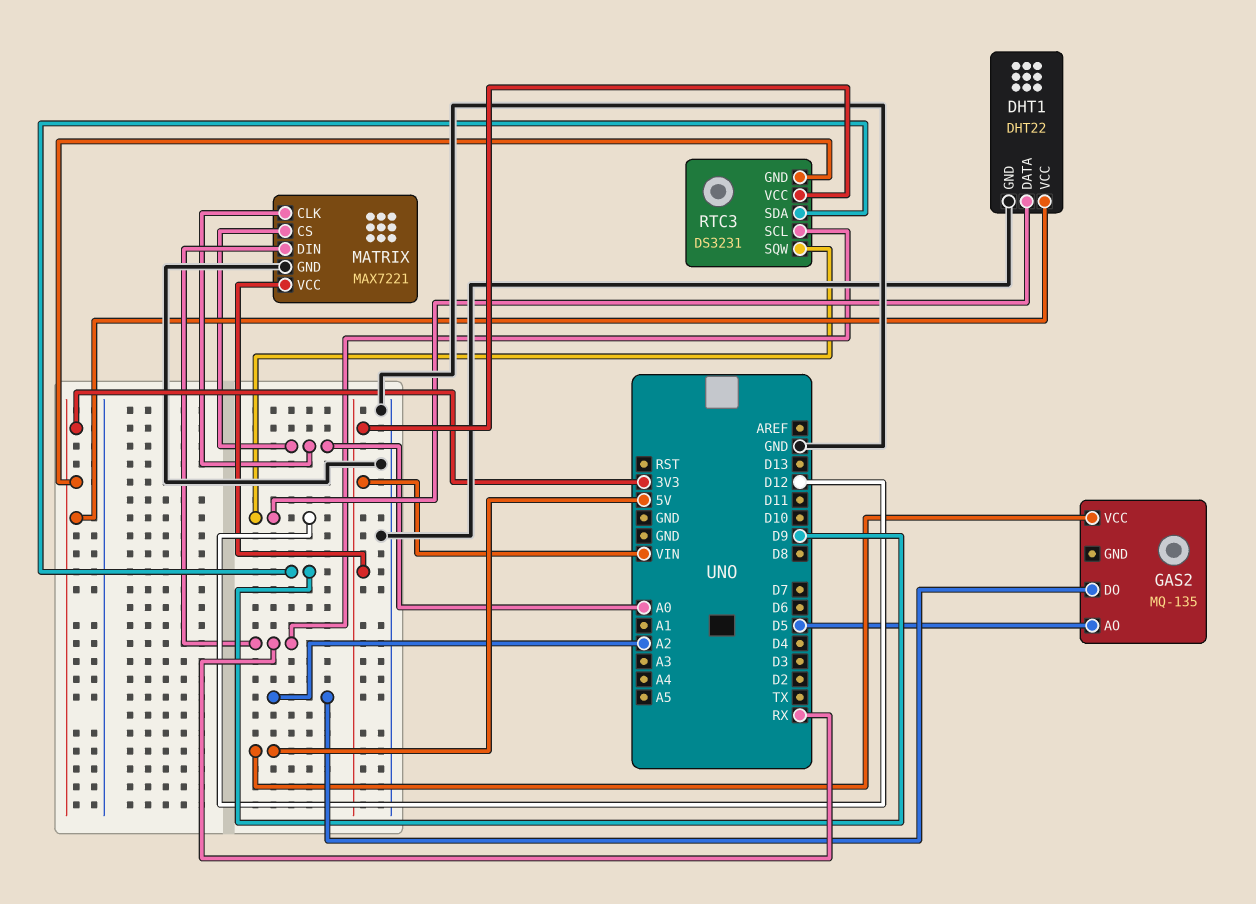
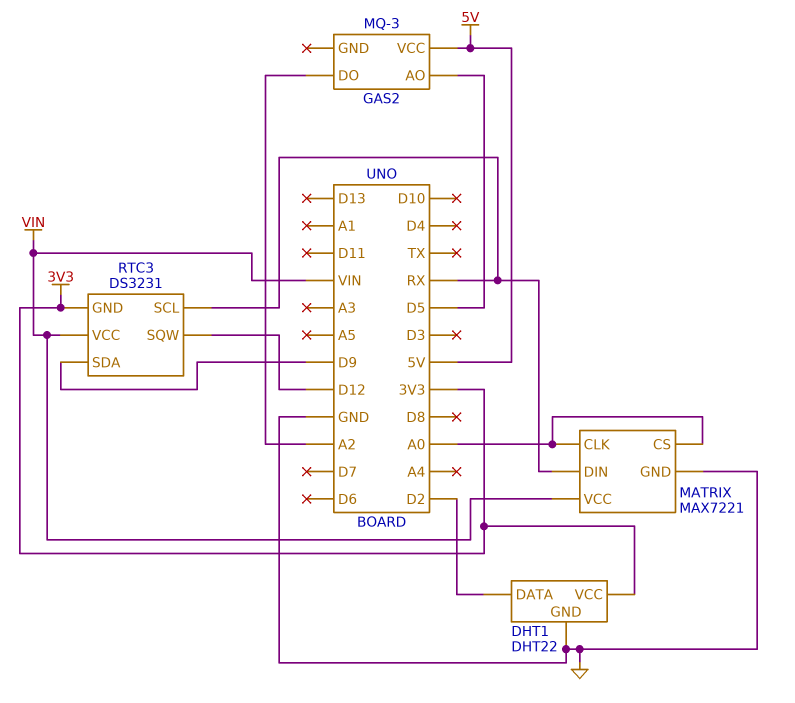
DHT1 pin DATA: D12 -> D2
GAS2: MQ-135 -> MQ-3

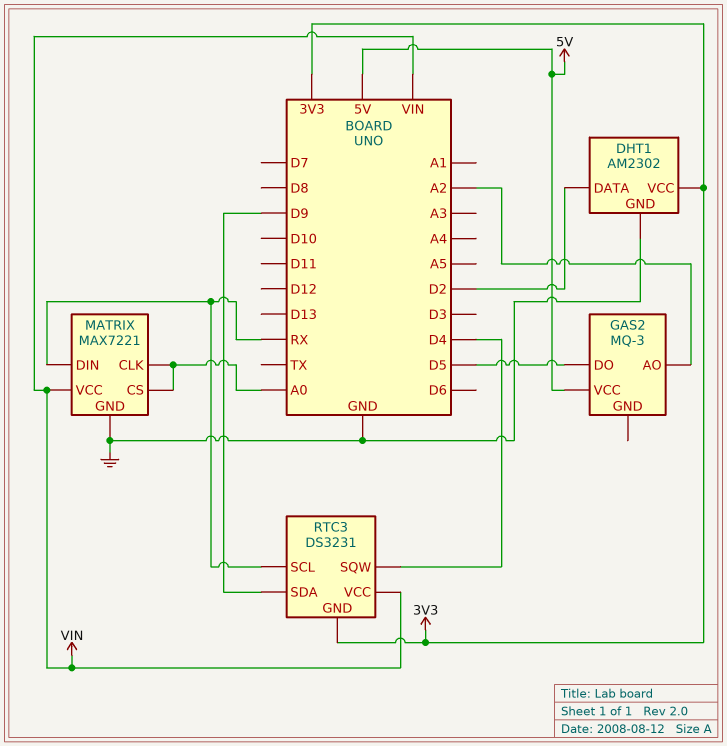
DHT1: DHT22 -> AM2302
GAS2 pin AO: D5 -> A2
GAS2 pin DO: A2 -> D5
RTC3 pin SQW: D12 -> D4

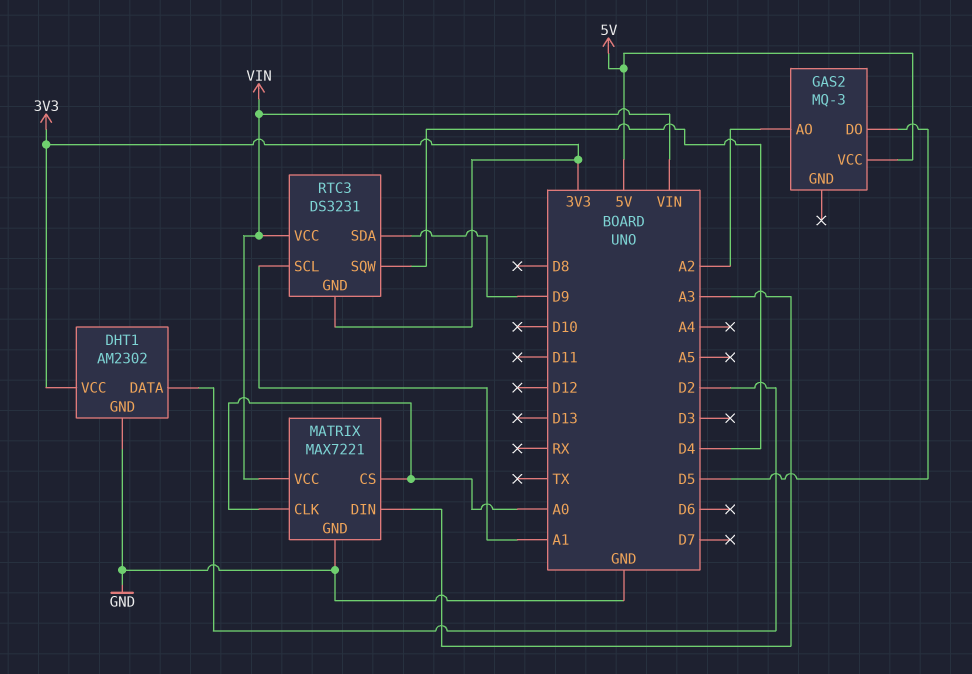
MATRIX pin DIN: RX -> A3
RTC3 pin SCL: RX -> A1

